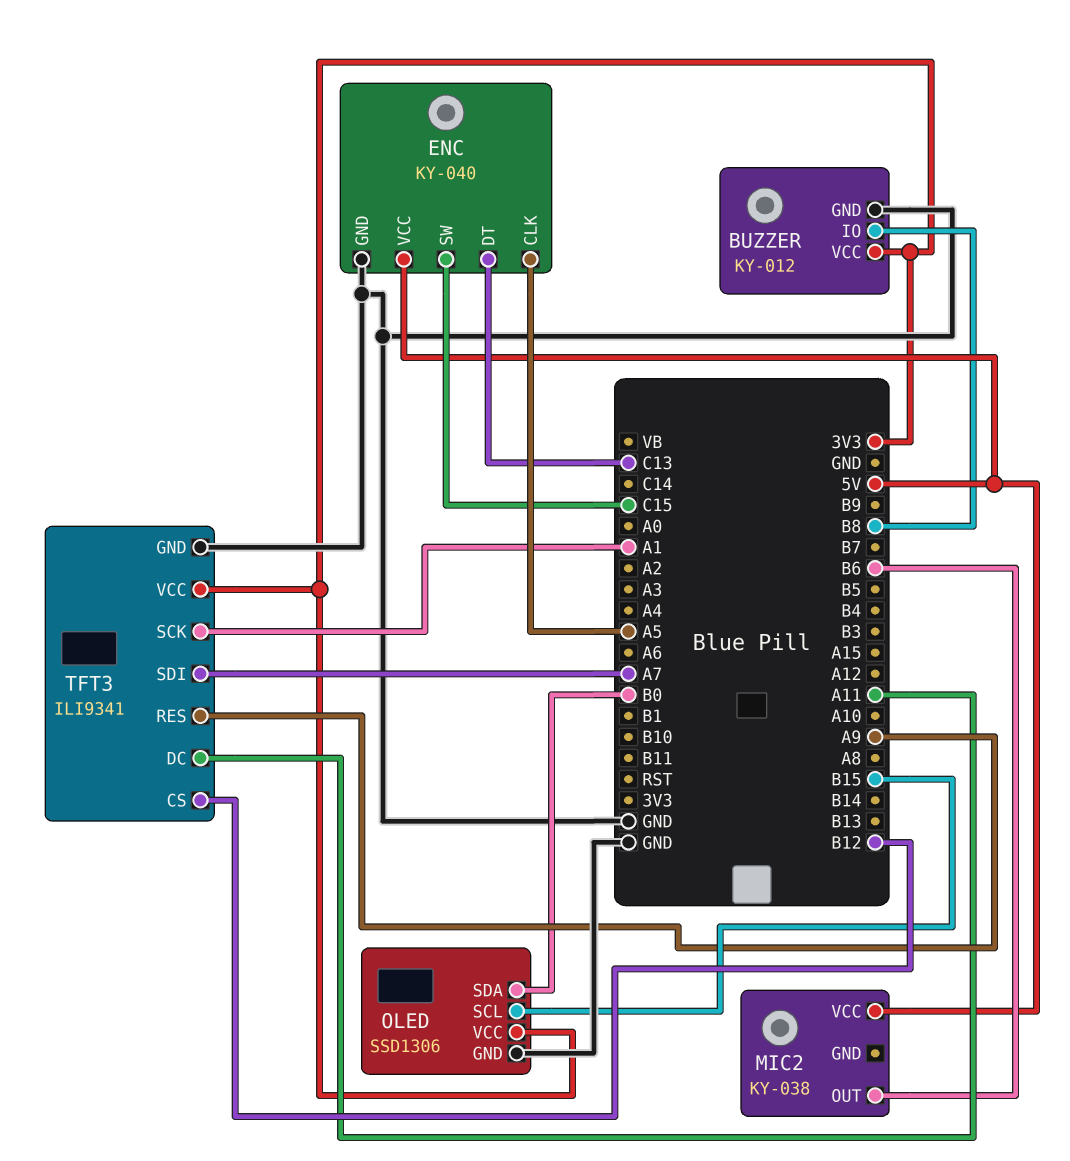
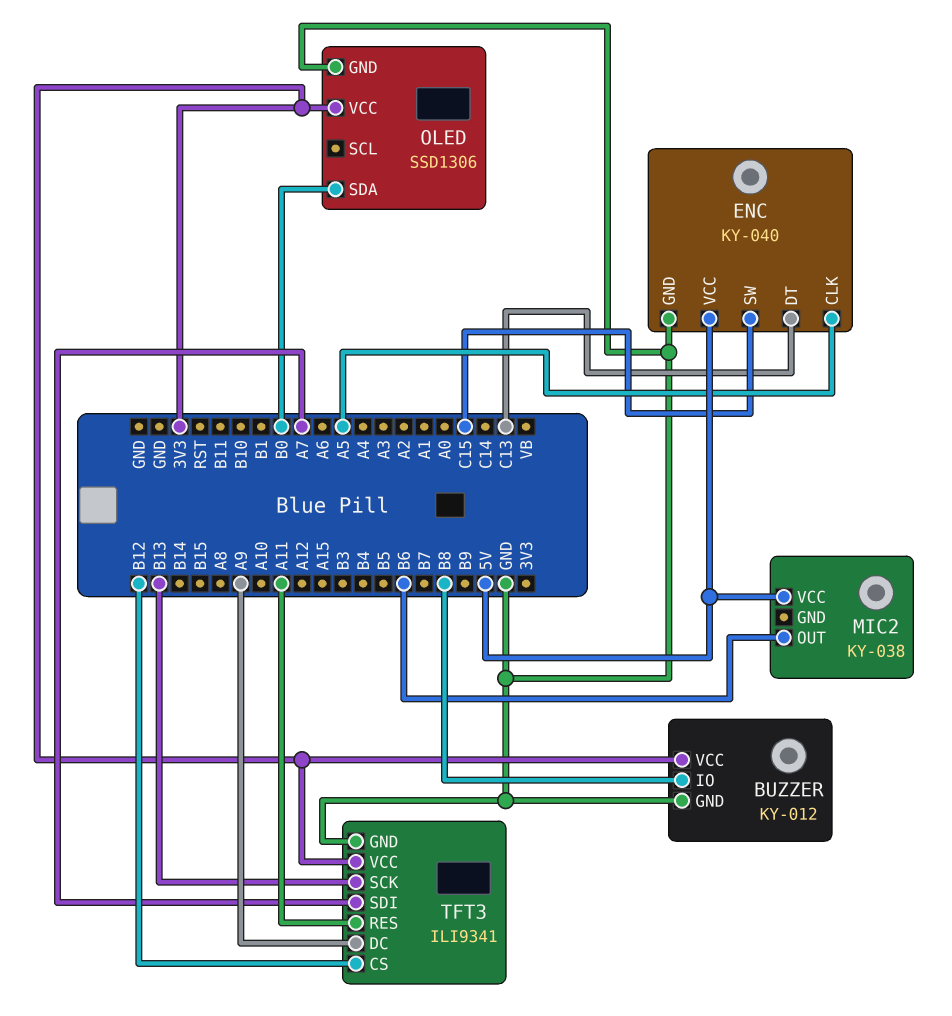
OLED pin SCL: B15 -> none
TFT3 pin DC: A11 -> A9
TFT3 pin RES: A9 -> A11
TFT3 pin SCK: A1 -> B13

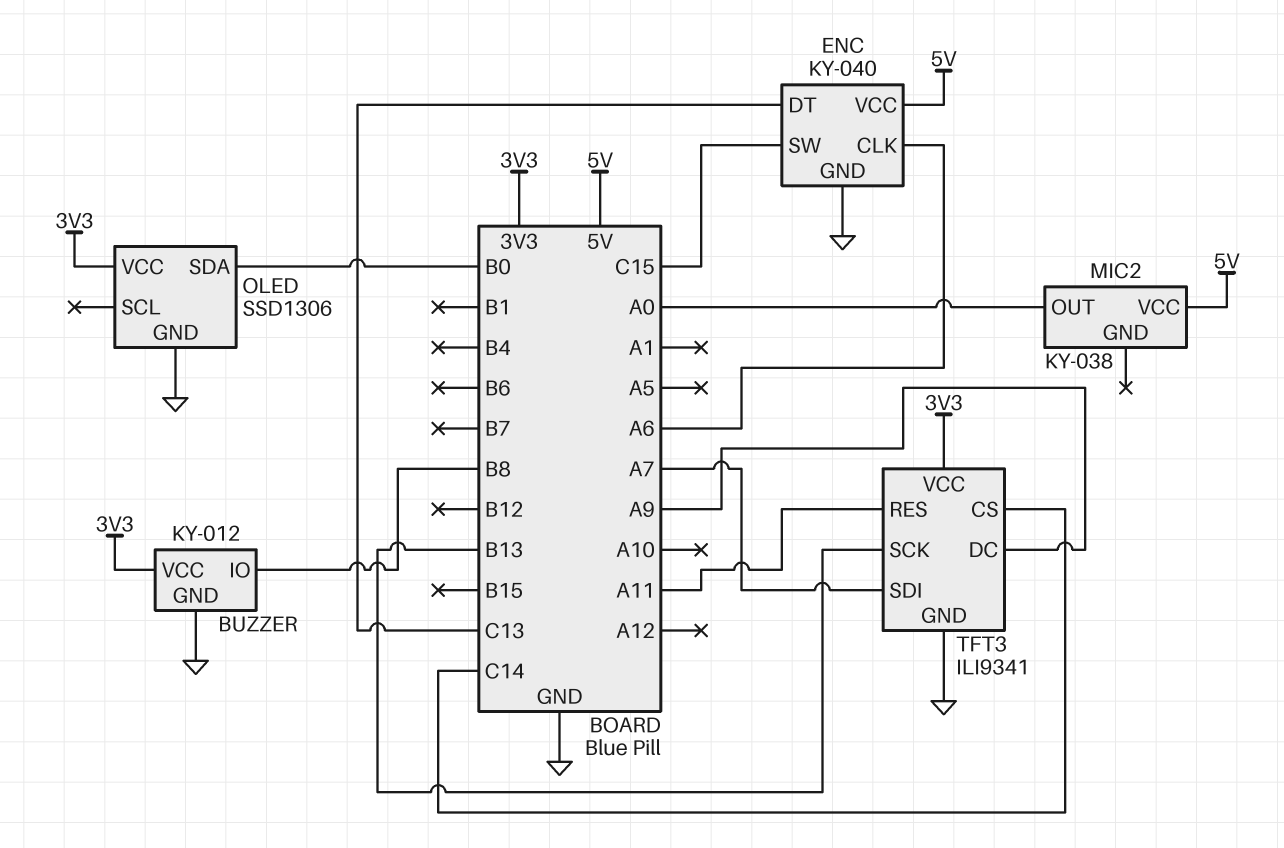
ENC pin CLK: A5 -> A6
MIC2 pin OUT: B6 -> A0
TFT3 pin CS: B12 -> C14

